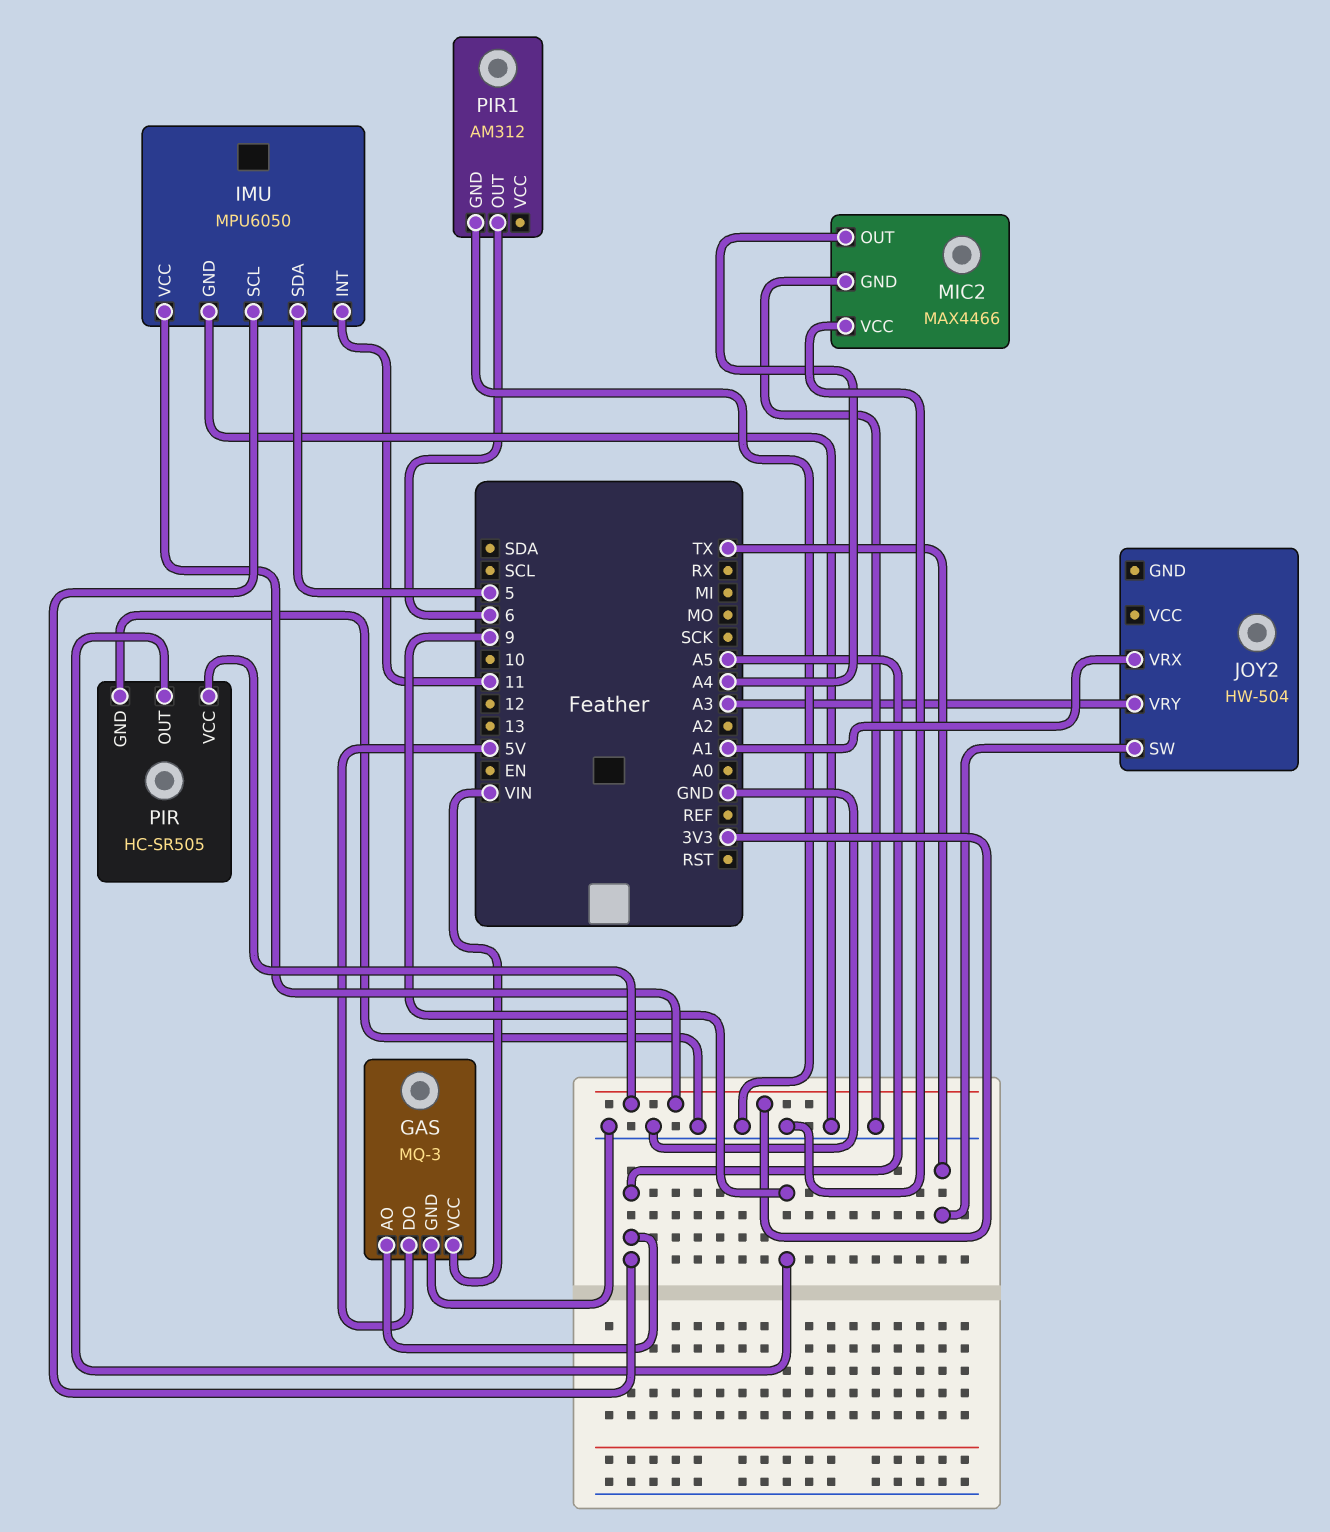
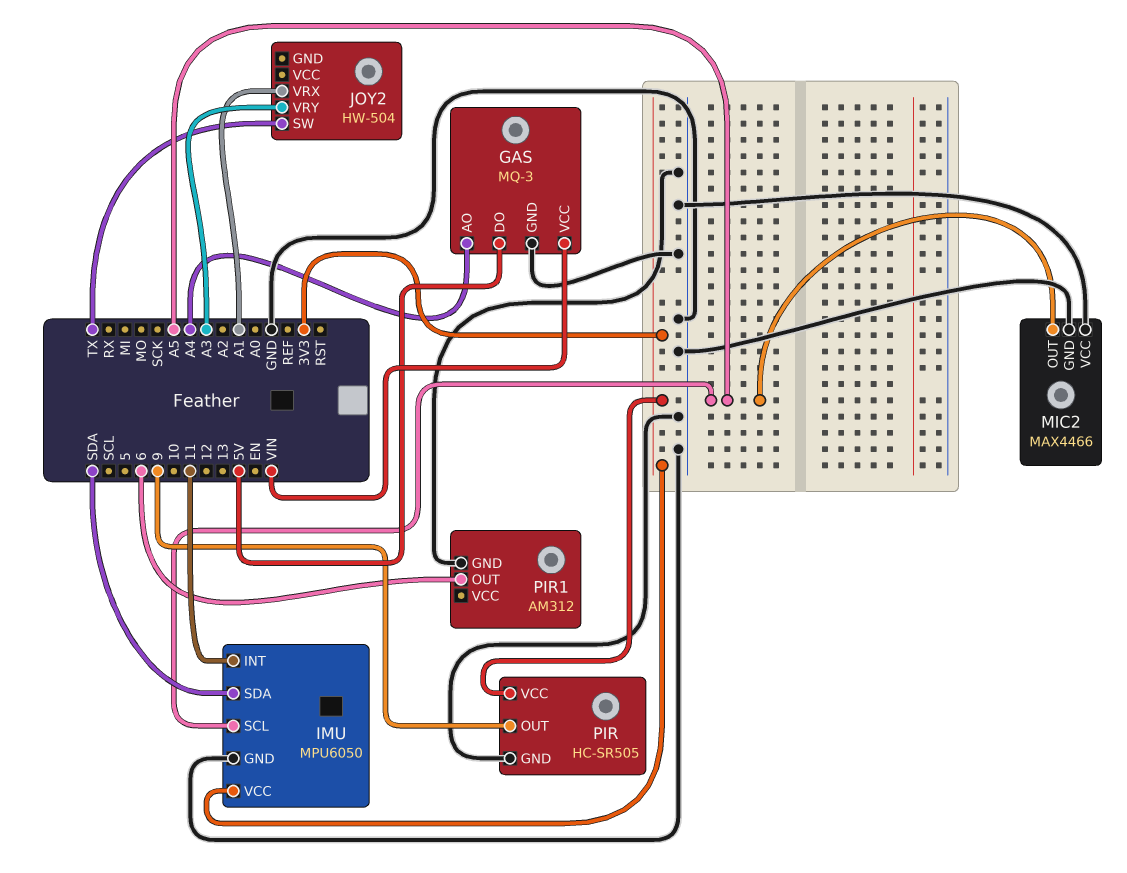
GAS pin AO: A5 -> A4
IMU pin SDA: 5 -> SDA
MIC2 pin OUT: A4 -> A5

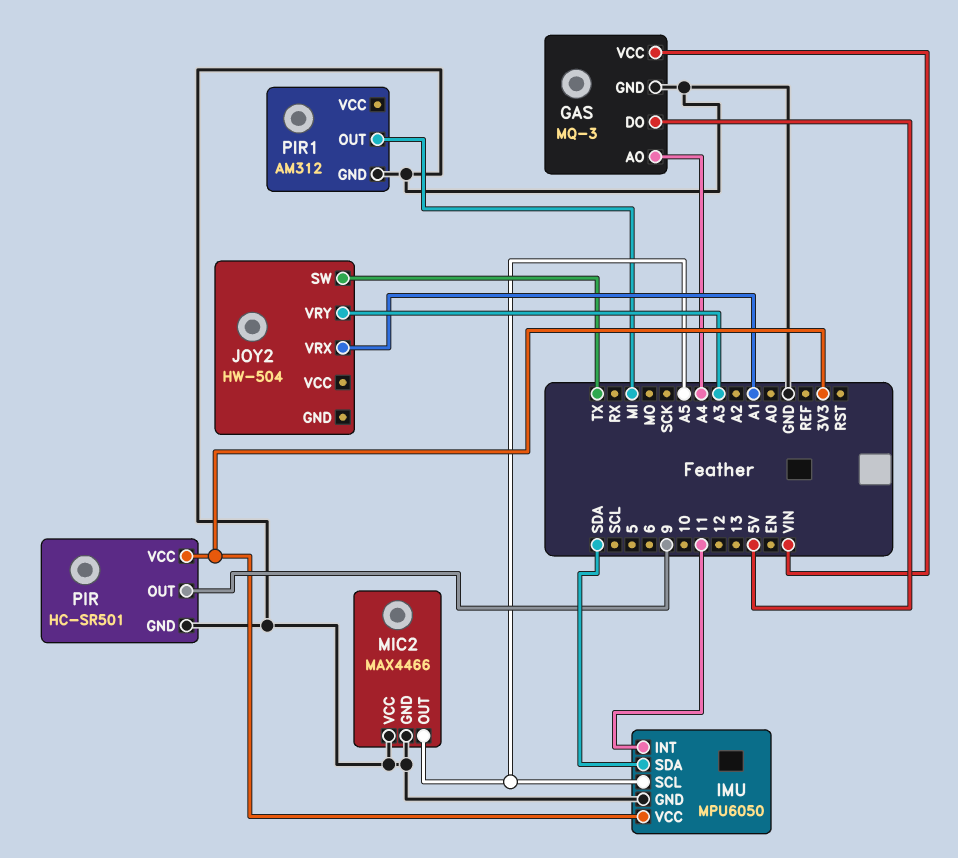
PIR: HC-SR505 -> HC-SR501
PIR1 pin OUT: 6 -> MI

